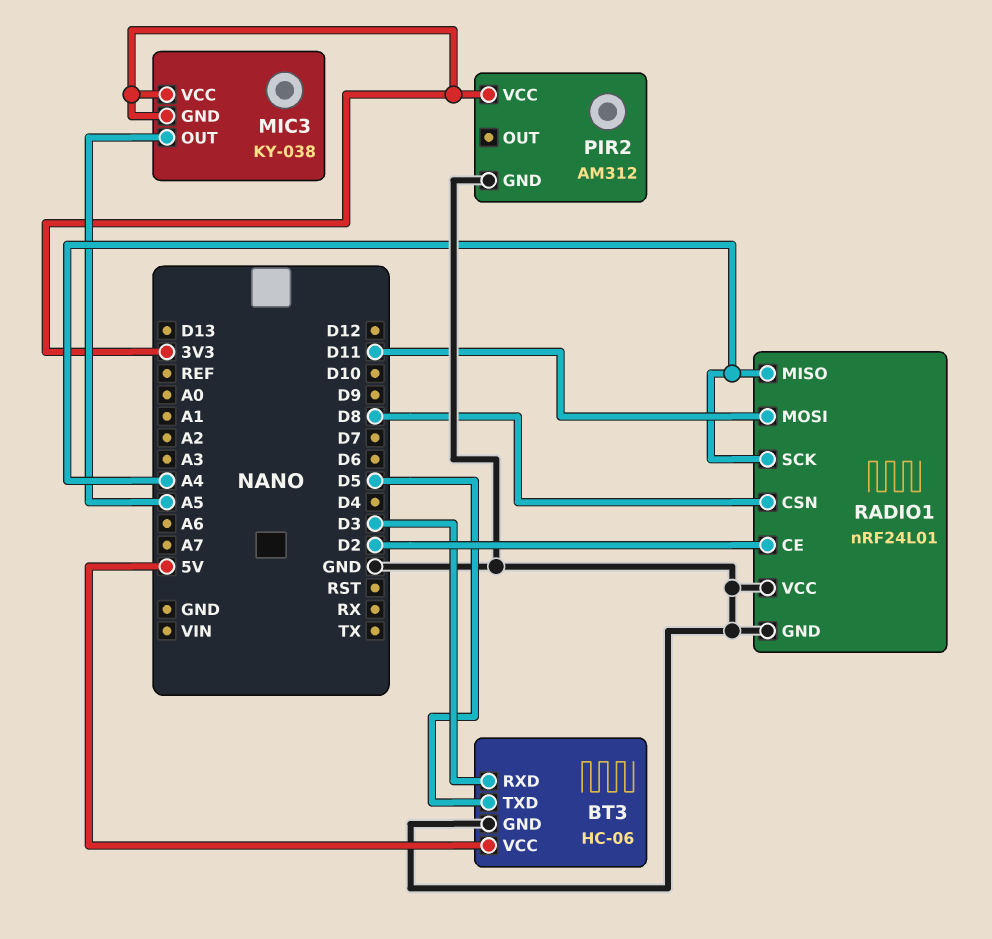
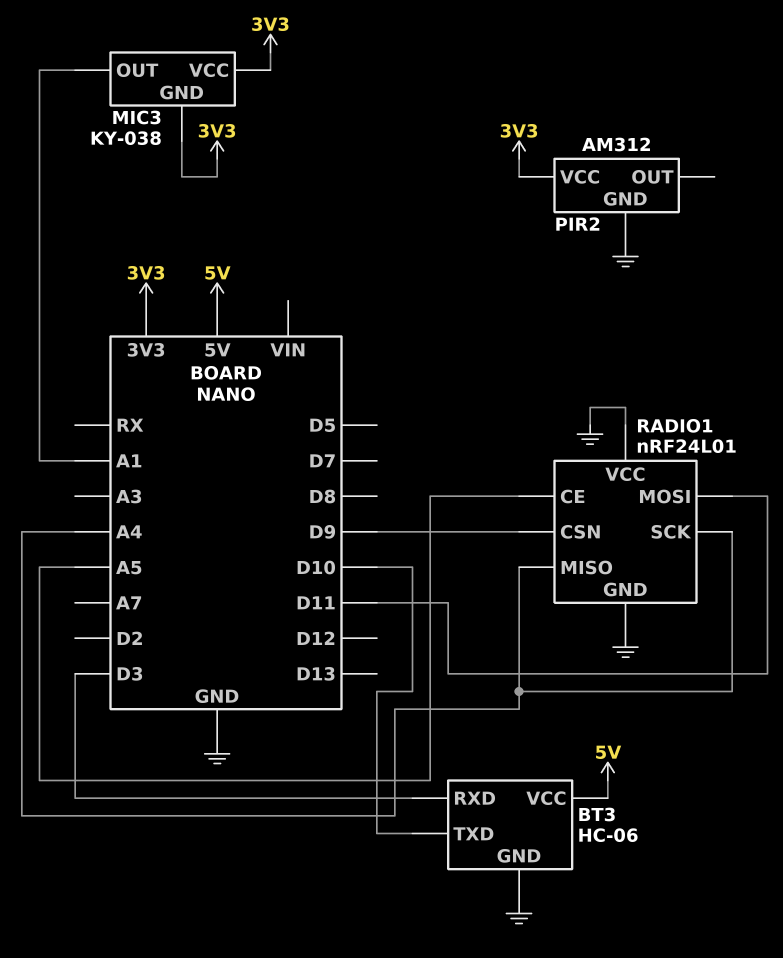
BT3 pin TXD: D5 -> D10
MIC3 pin OUT: A5 -> A1
RADIO1 pin CE: D2 -> A5
RADIO1 pin CSN: D8 -> D9

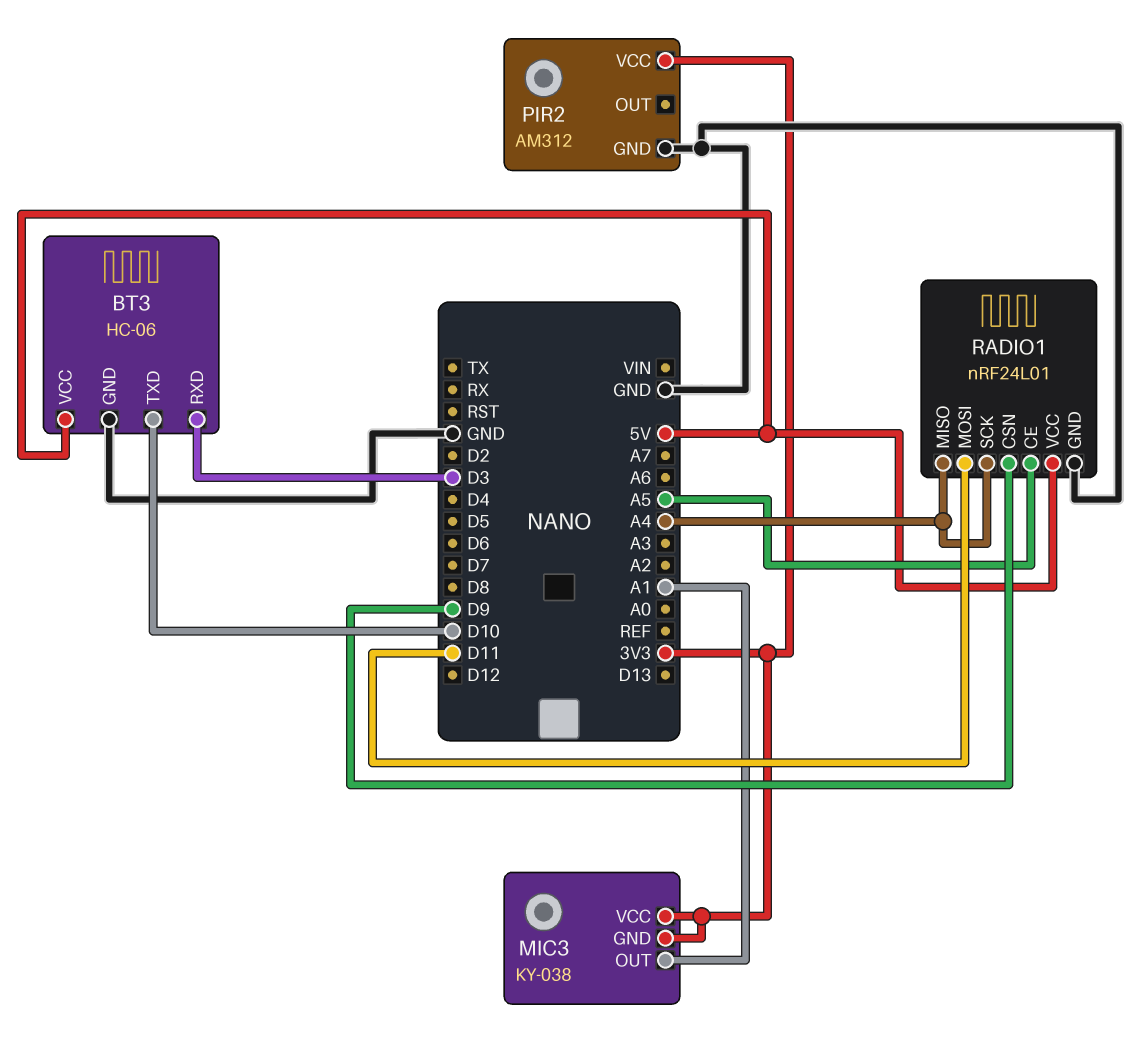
RADIO1 pin VCC: GND -> 5V

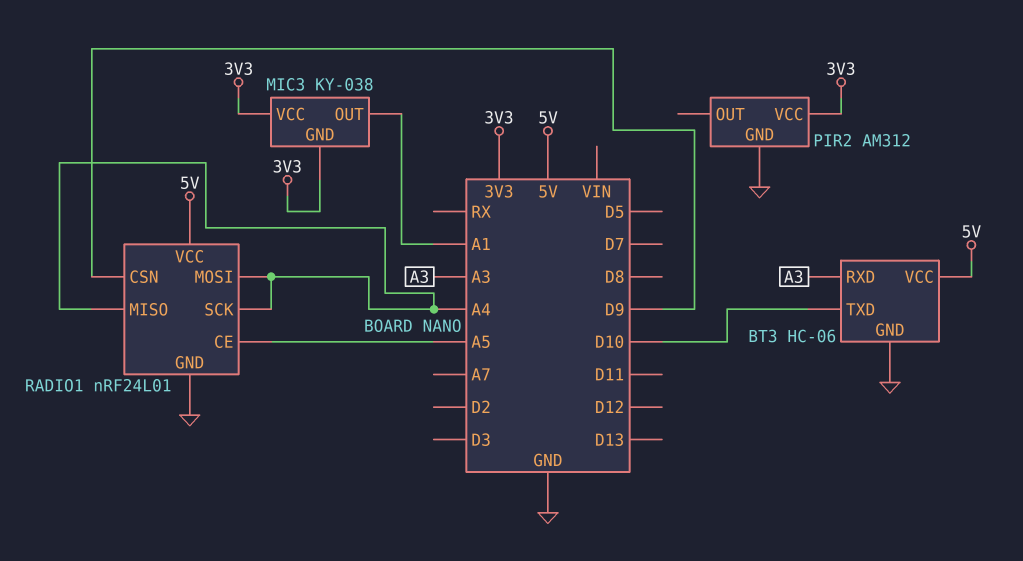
BT3 pin RXD: D3 -> A3
RADIO1 pin MOSI: D11 -> A4

